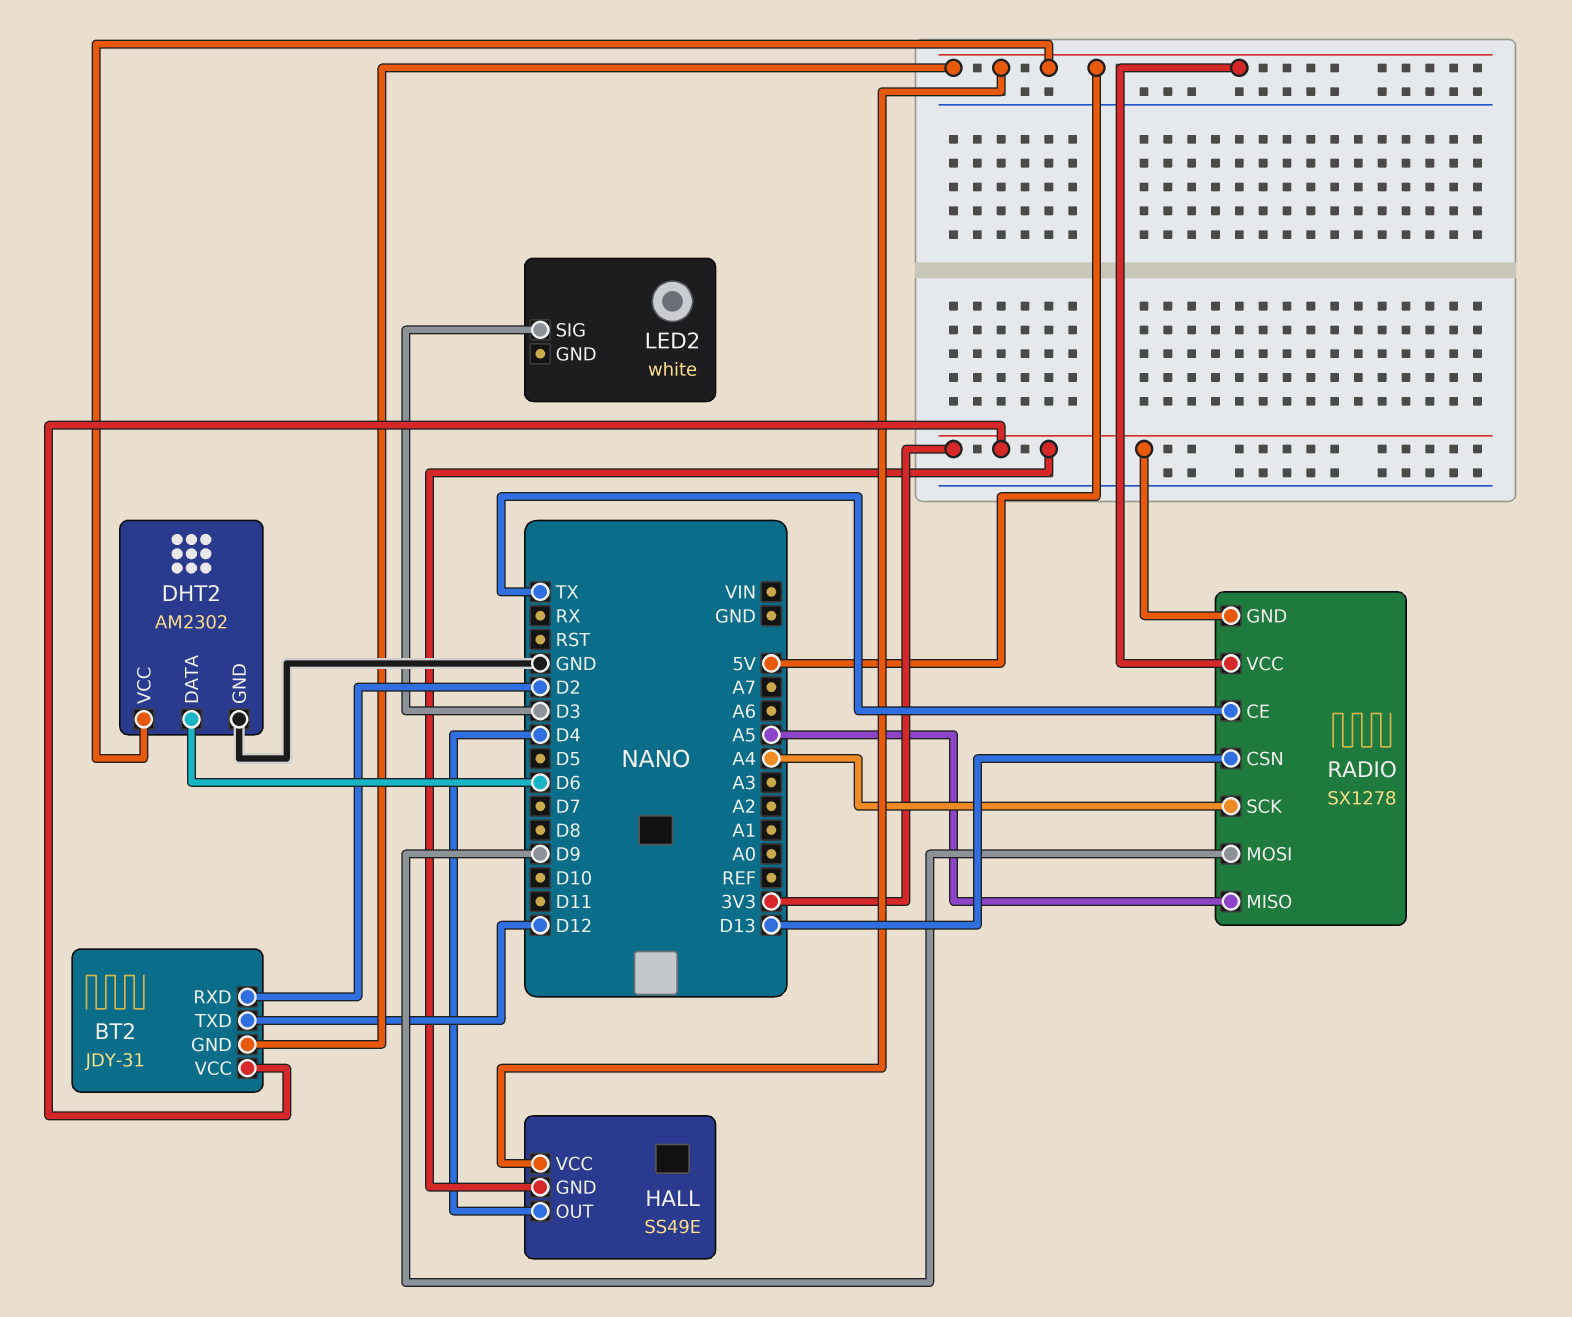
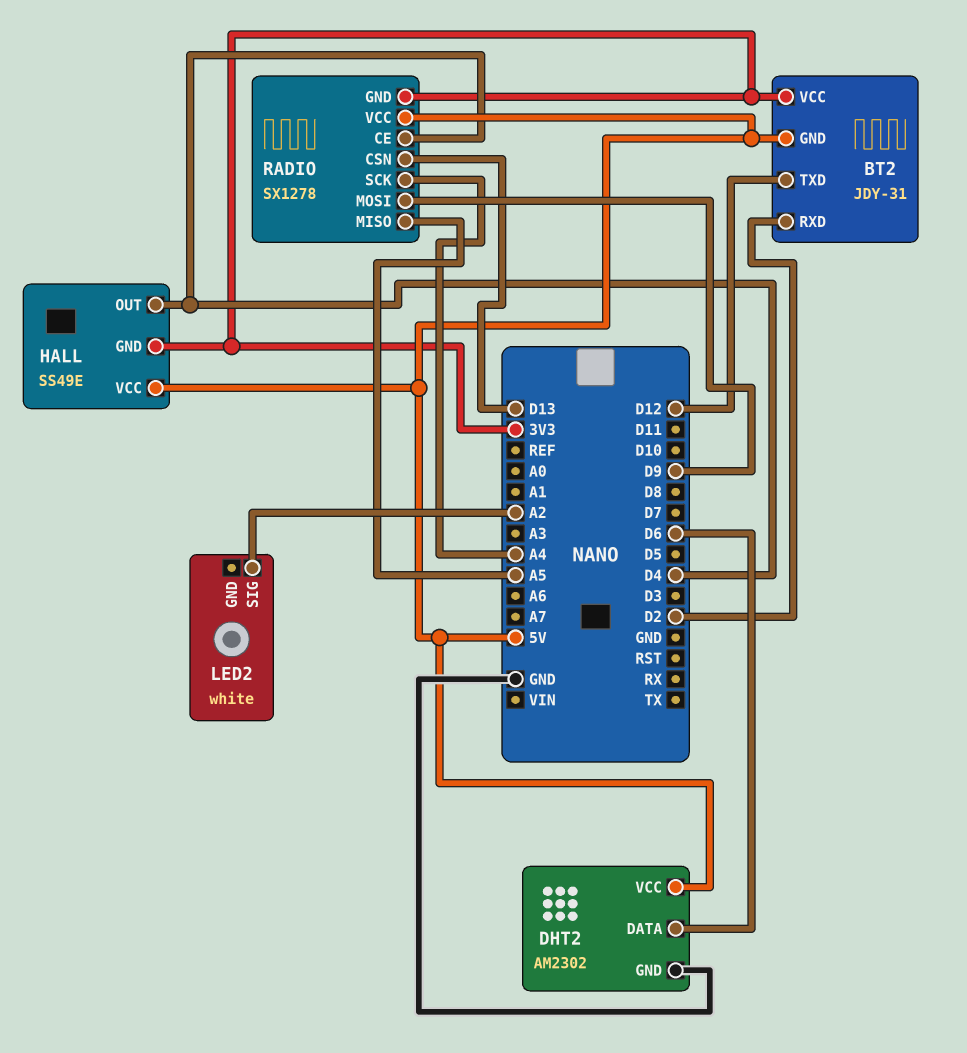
LED2 pin SIG: D3 -> A2
RADIO pin CE: TX -> D4

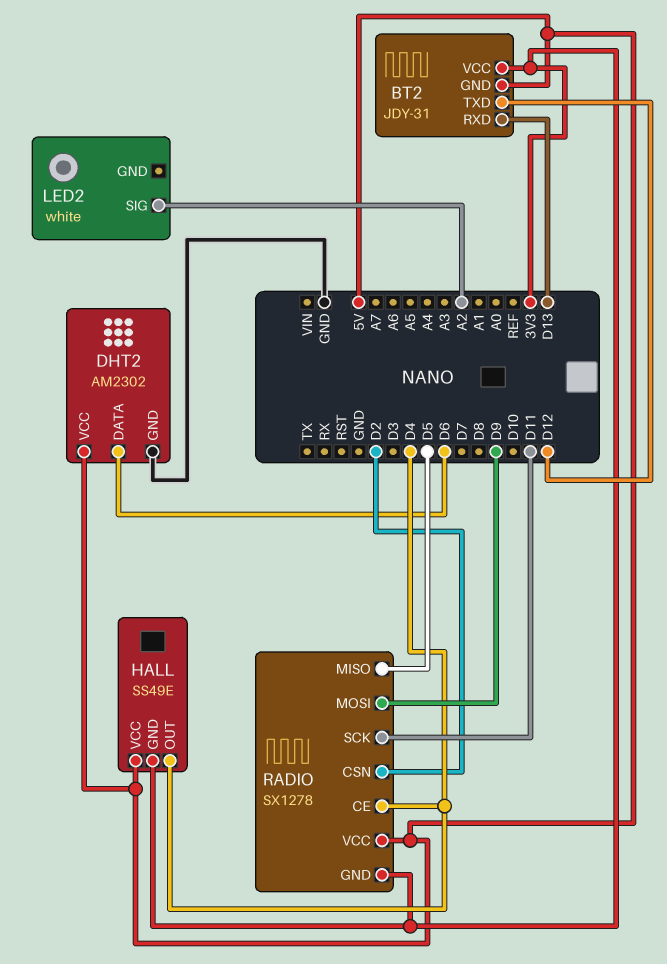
BT2 pin RXD: D2 -> D13
RADIO pin CSN: D13 -> D2
RADIO pin MISO: A5 -> D5
RADIO pin SCK: A4 -> D11

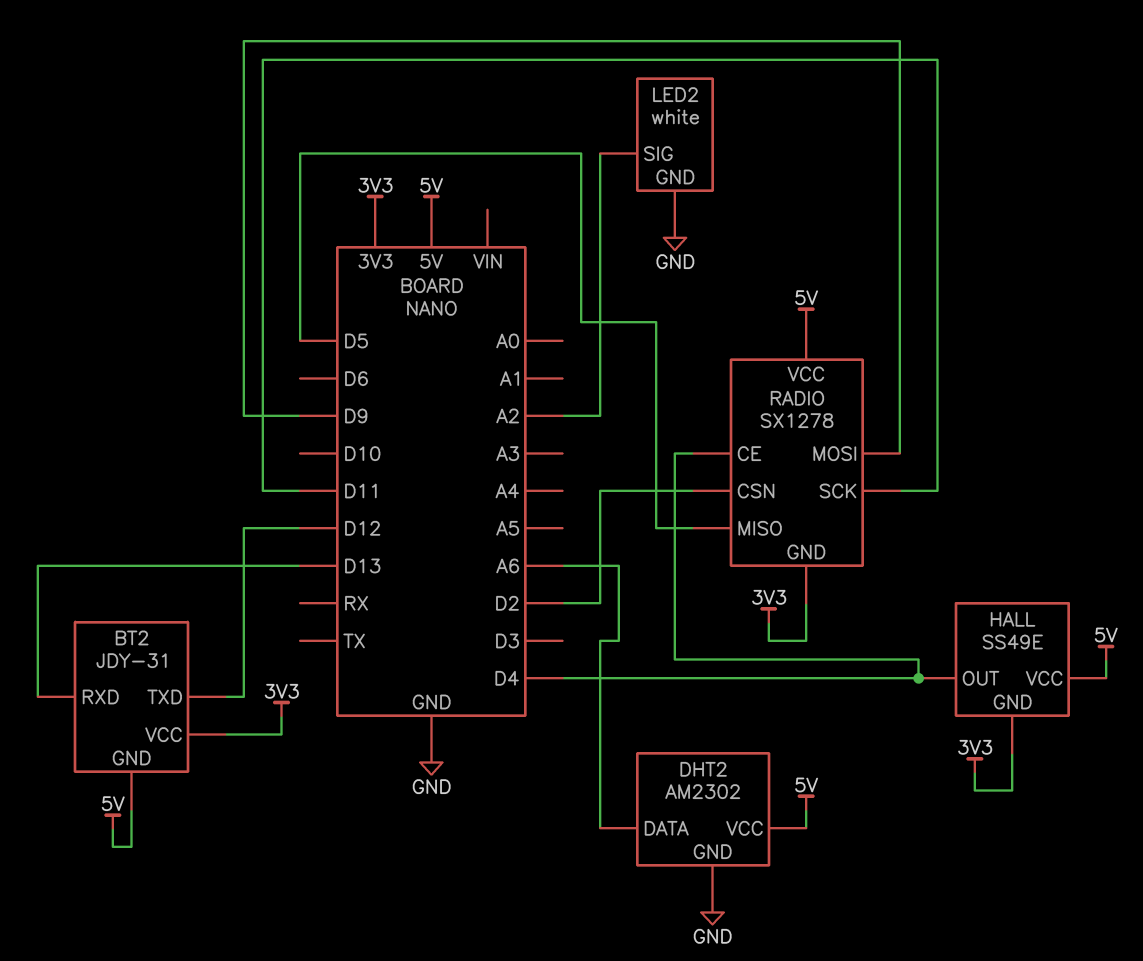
DHT2 pin DATA: D6 -> A6
LED2 pin GND: none -> GND

